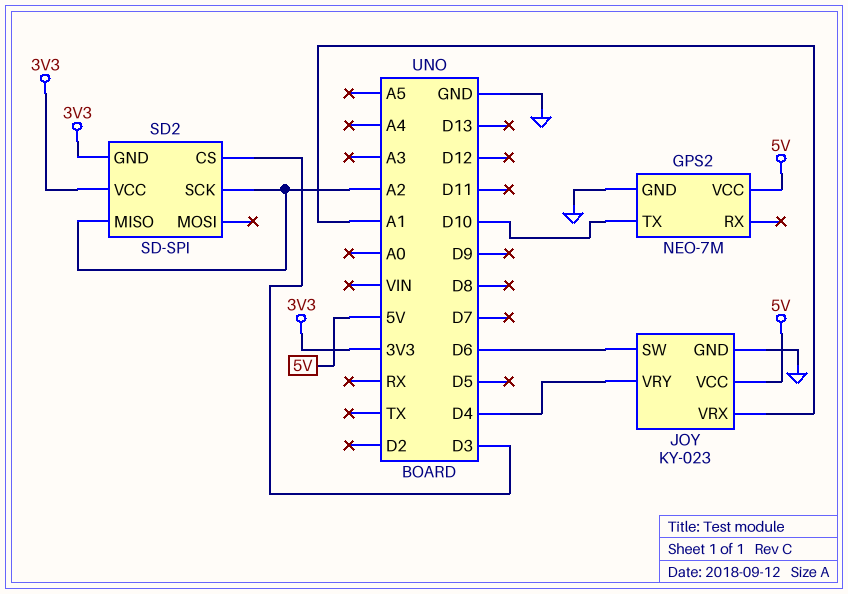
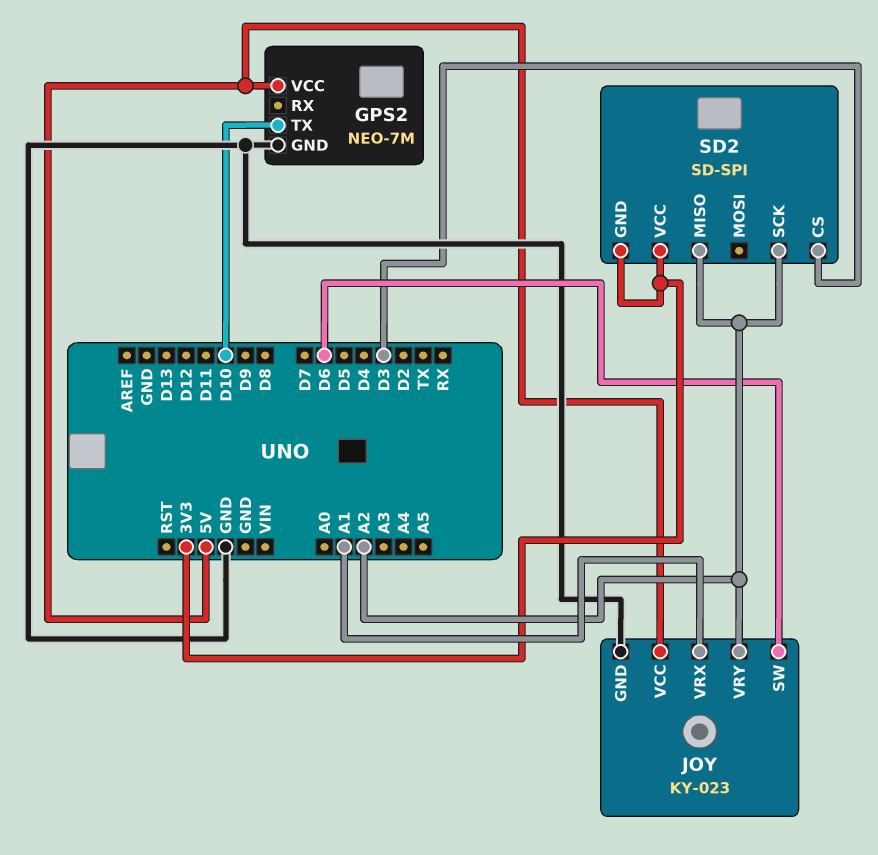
JOY pin VRY: D4 -> A2

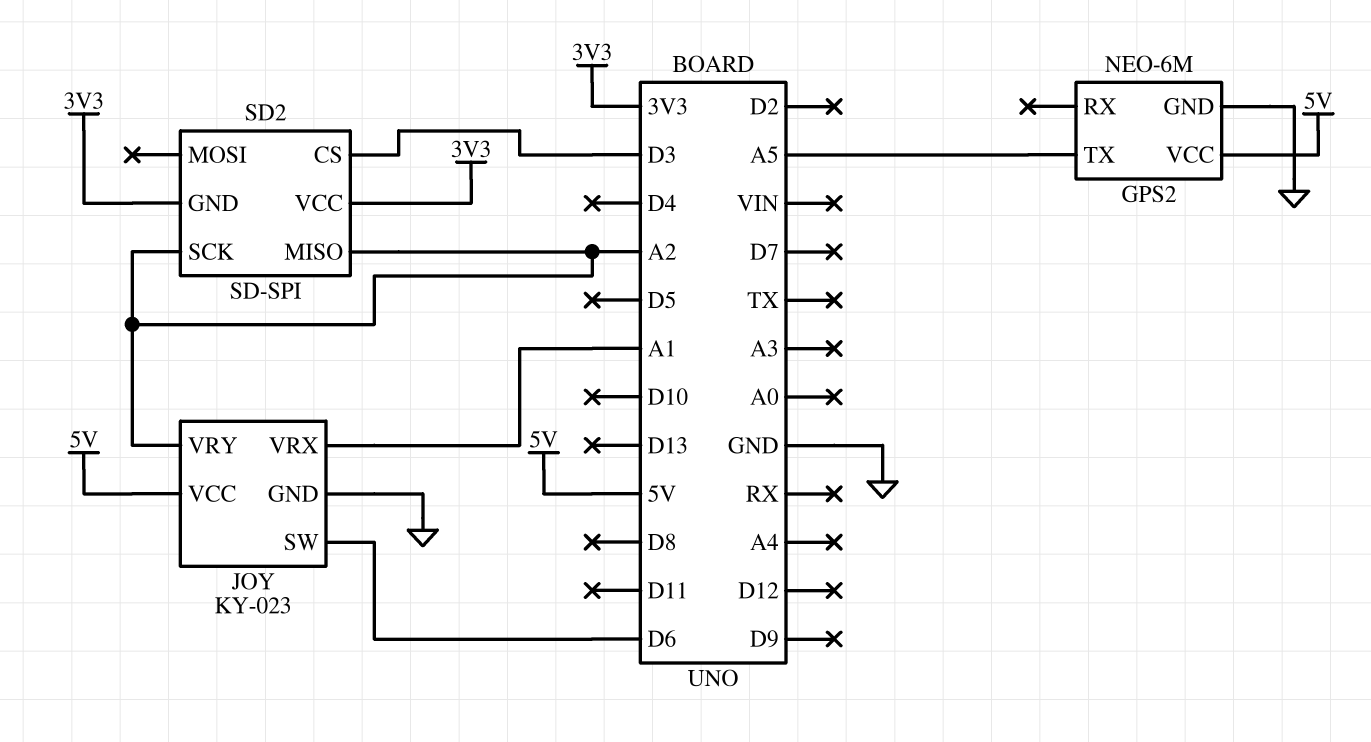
GPS2: NEO-7M -> NEO-6M
GPS2 pin TX: D10 -> A5

